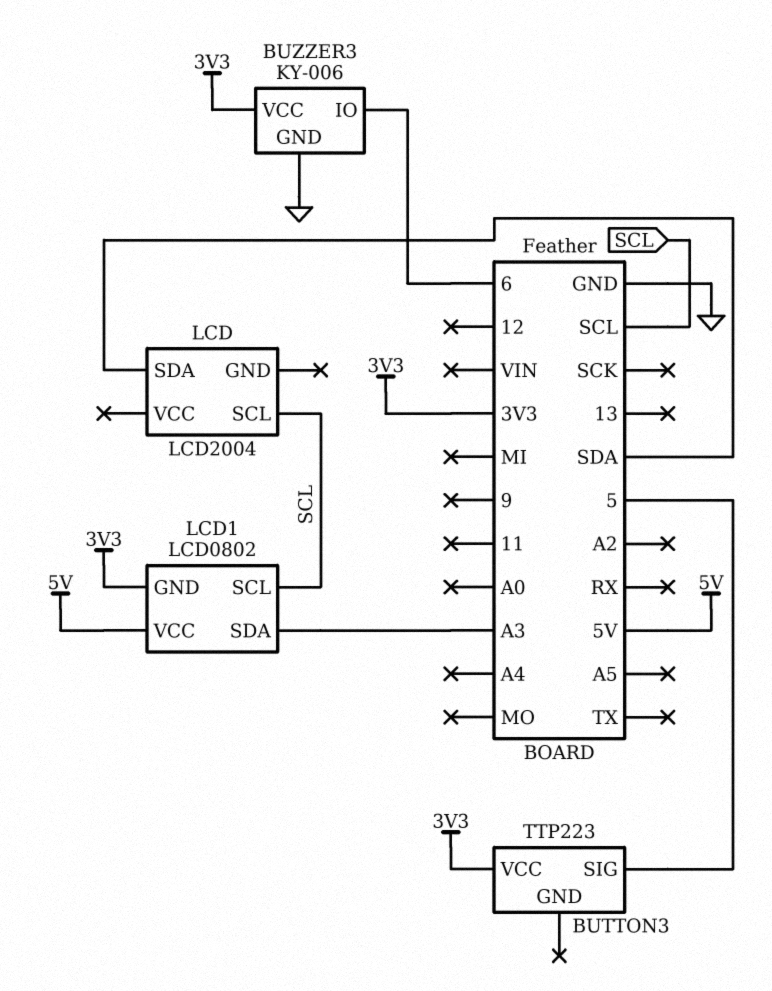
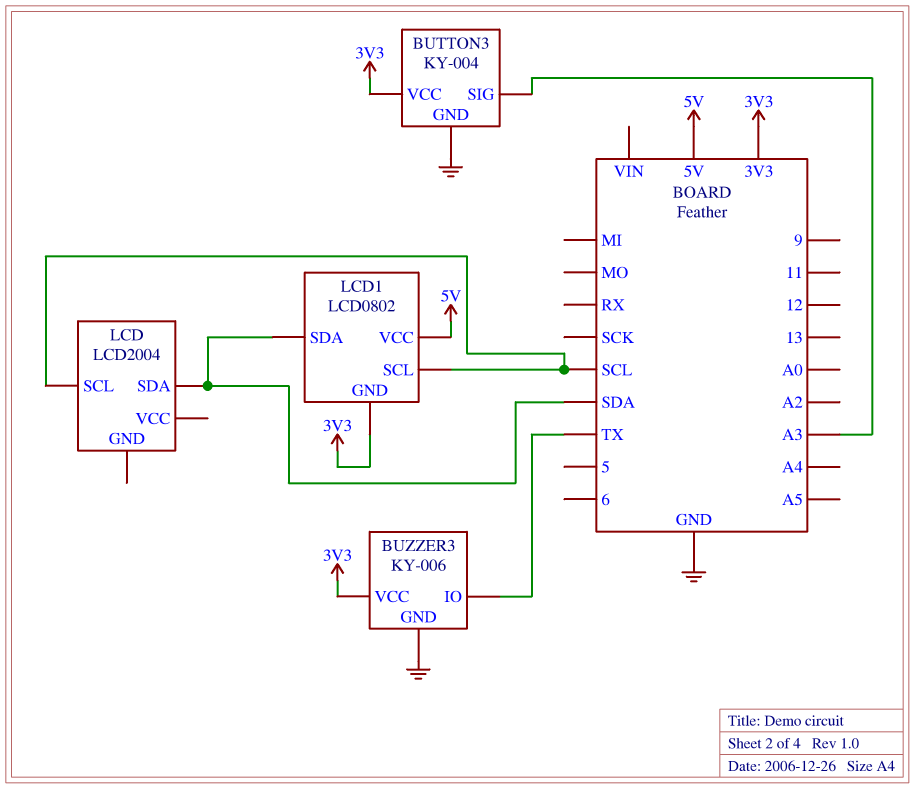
BUTTON3: TTP223 -> KY-004
BUTTON3 pin GND: none -> GND
BUTTON3 pin SIG: 5 -> A3
BUZZER3 pin IO: 6 -> TX
LCD1 pin SDA: A3 -> SDA

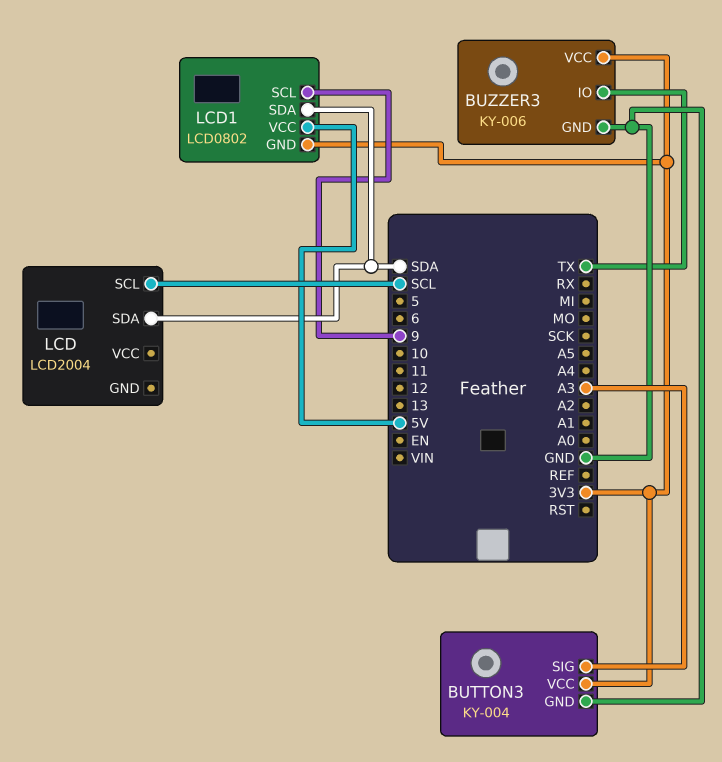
LCD1 pin SCL: SCL -> 9

